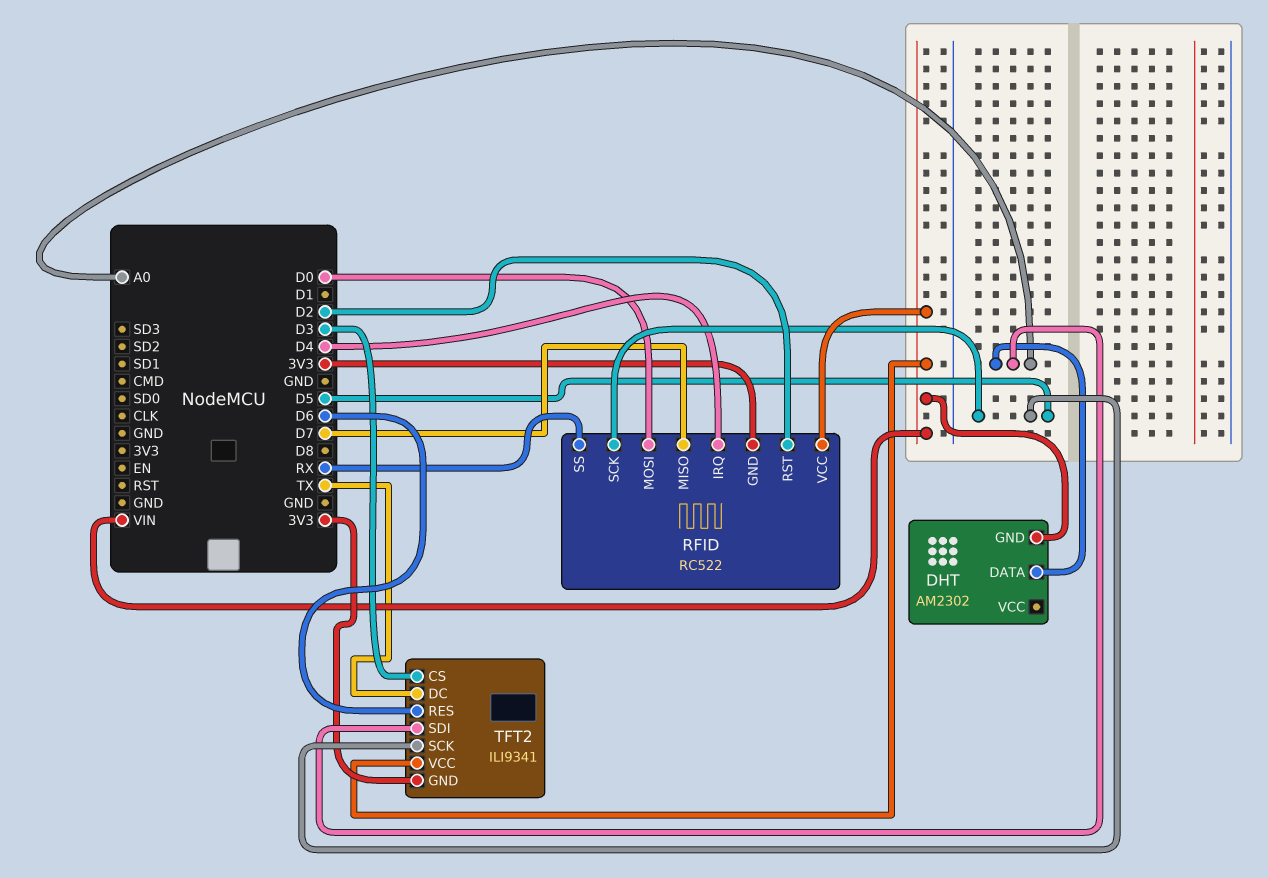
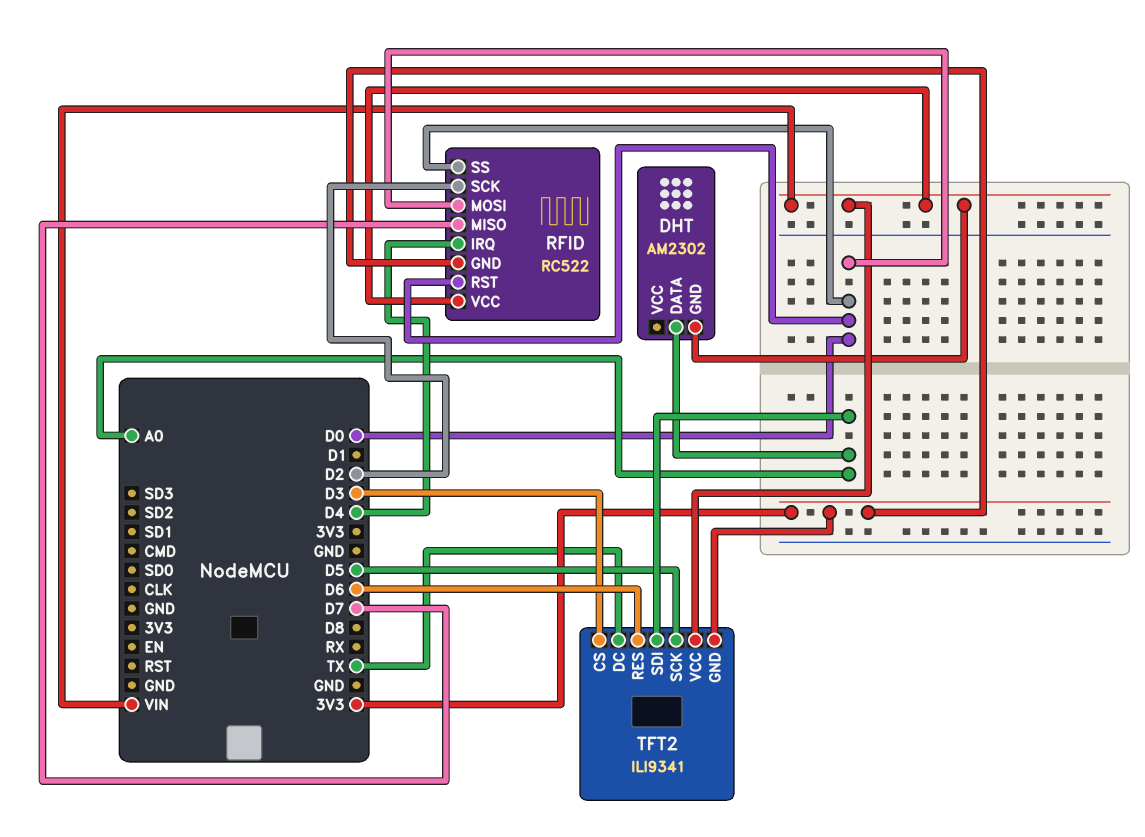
RFID pin RST: D2 -> D0
RFID pin SCK: D5 -> D2
RFID pin SS: RX -> D0

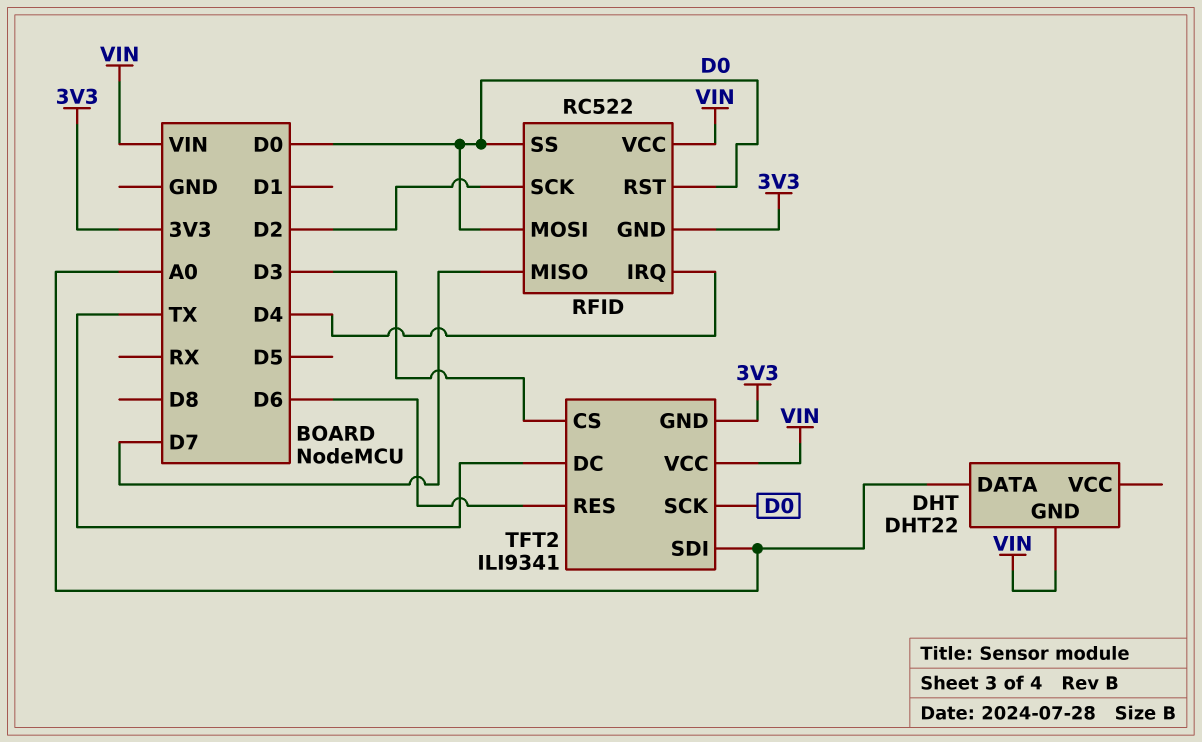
DHT: AM2302 -> DHT22
TFT2 pin SCK: D5 -> D0

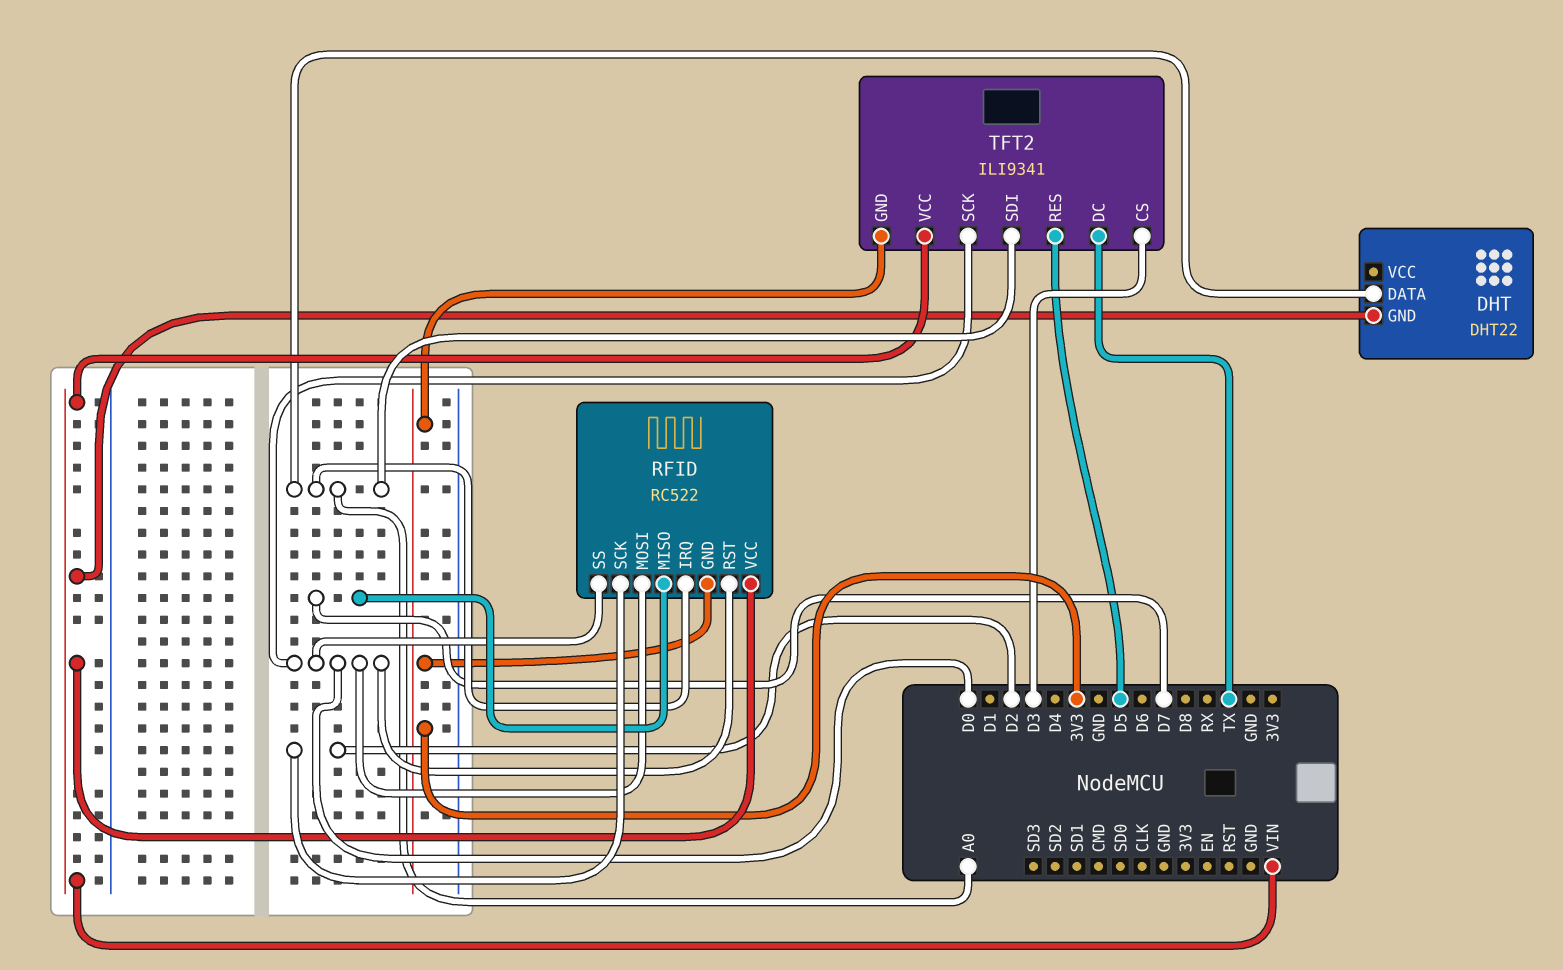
RFID pin IRQ: D4 -> A0
TFT2 pin RES: D6 -> D5

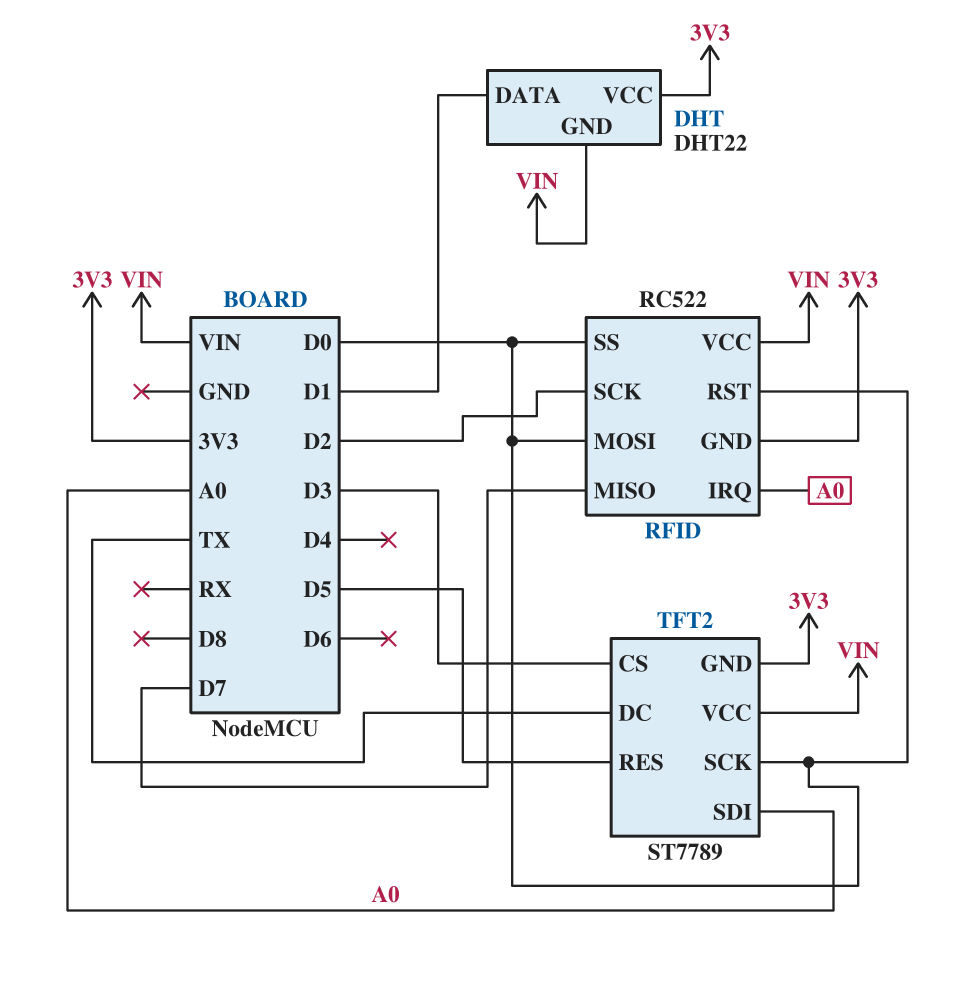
DHT pin DATA: A0 -> D1
DHT pin VCC: none -> 3V3
TFT2: ILI9341 -> ST7789

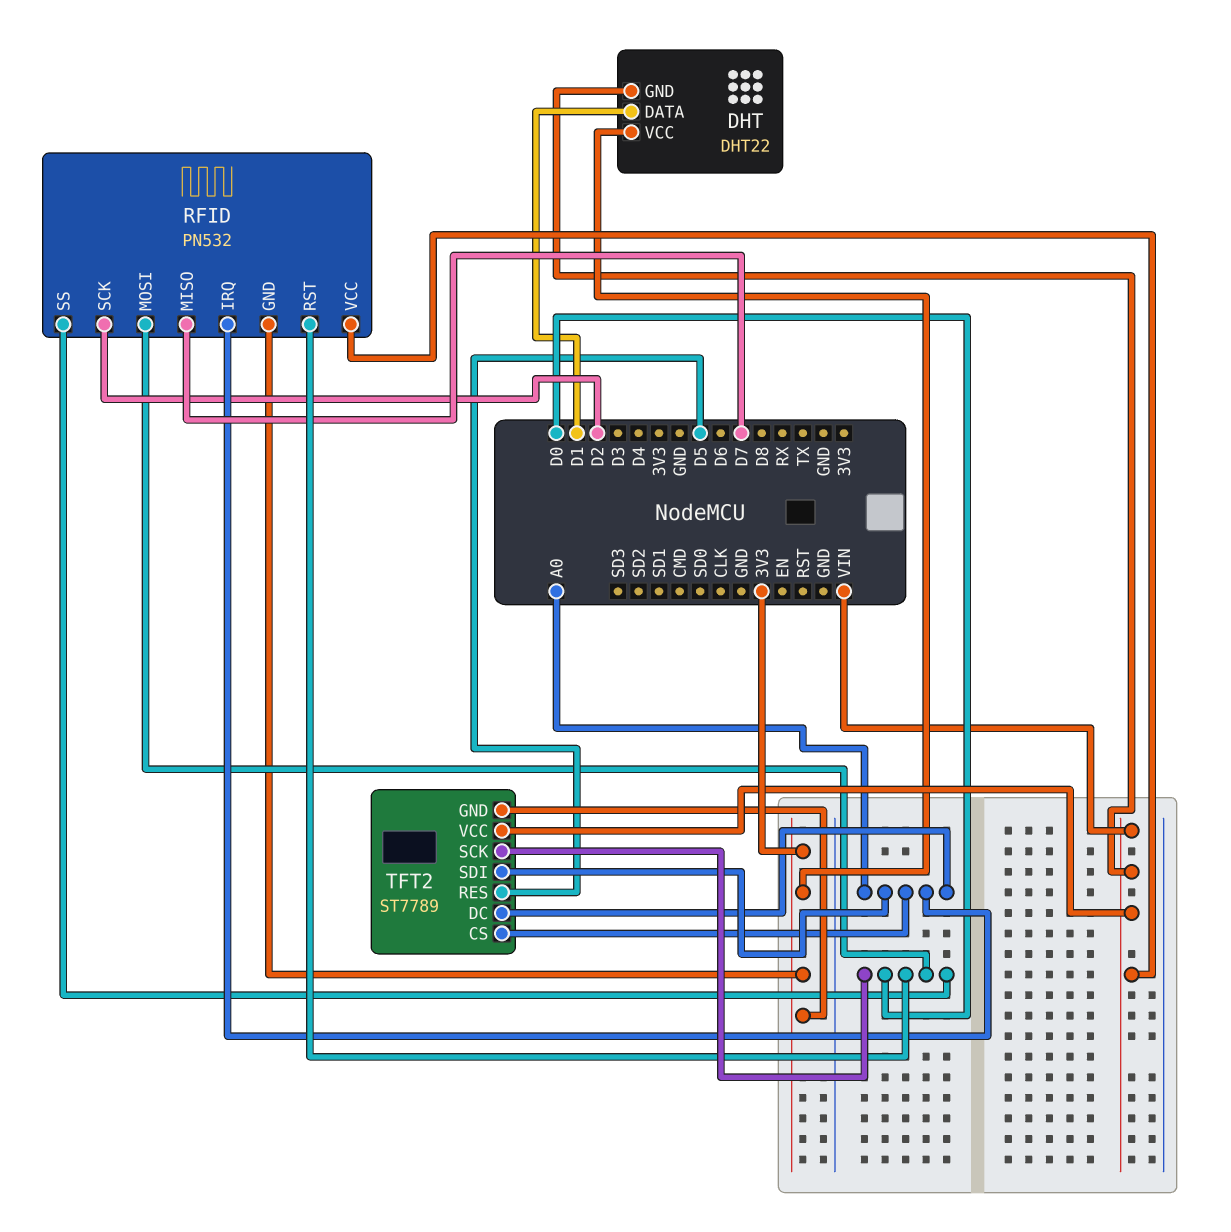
RFID: RC522 -> PN532
TFT2 pin CS: D3 -> A0
TFT2 pin DC: TX -> A0

